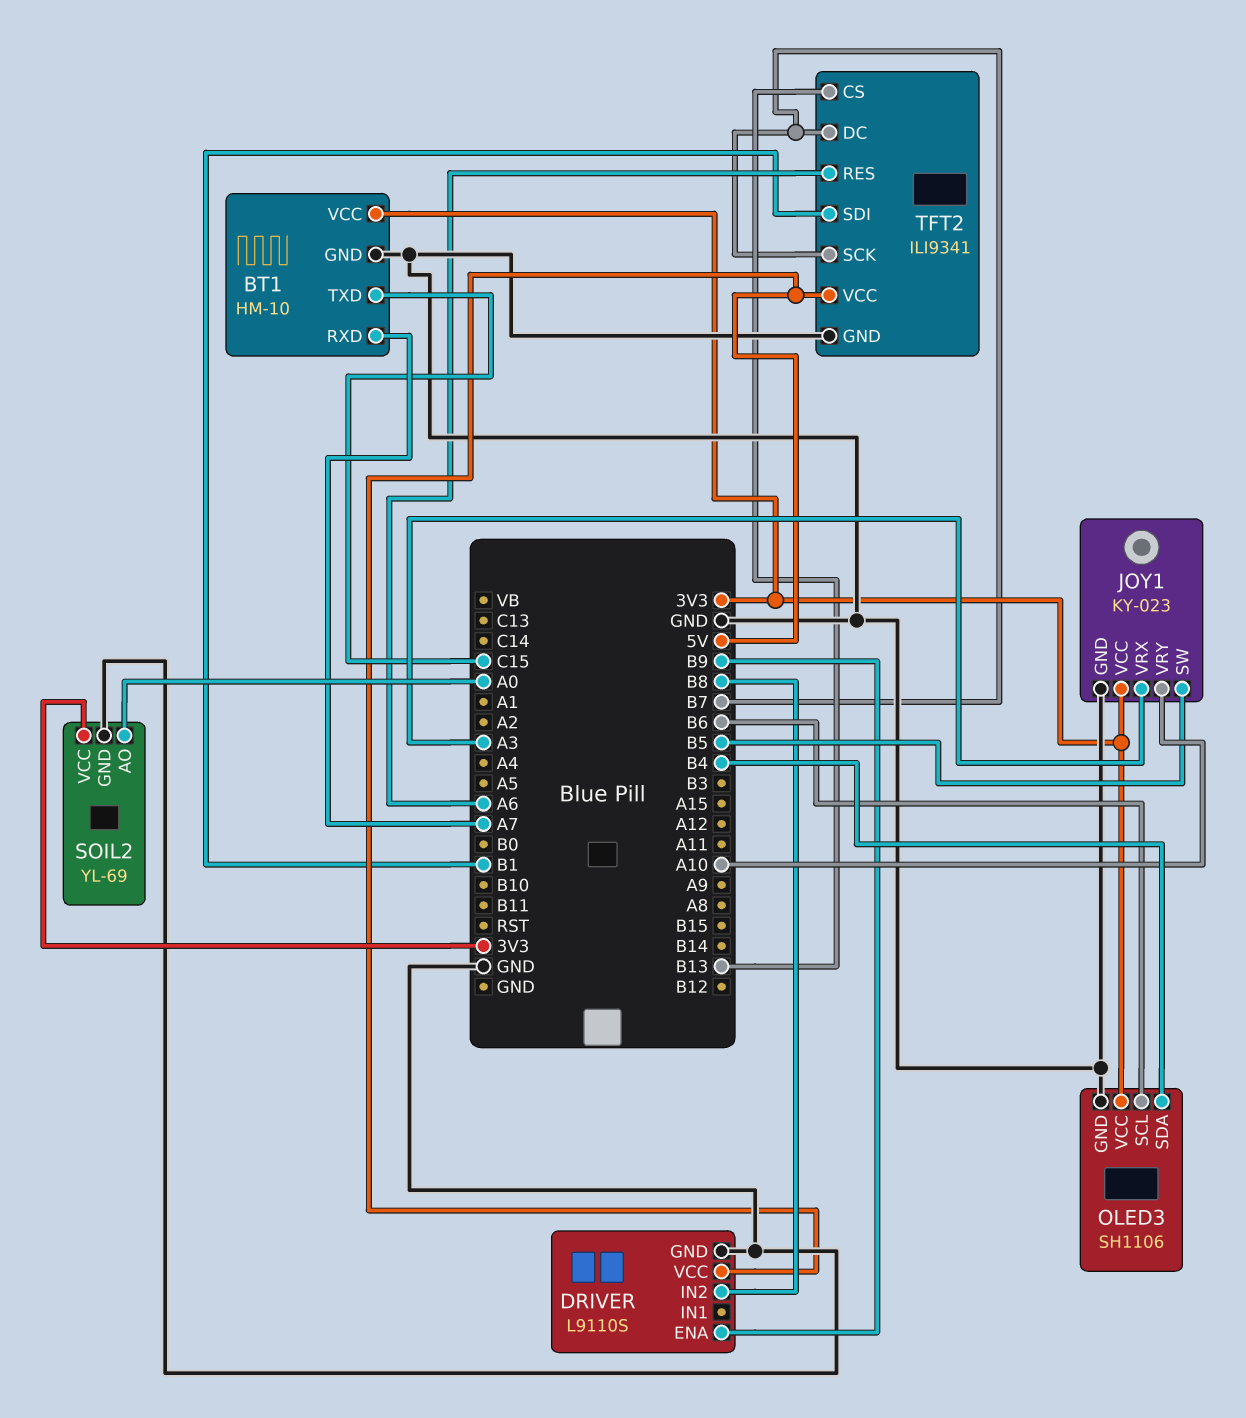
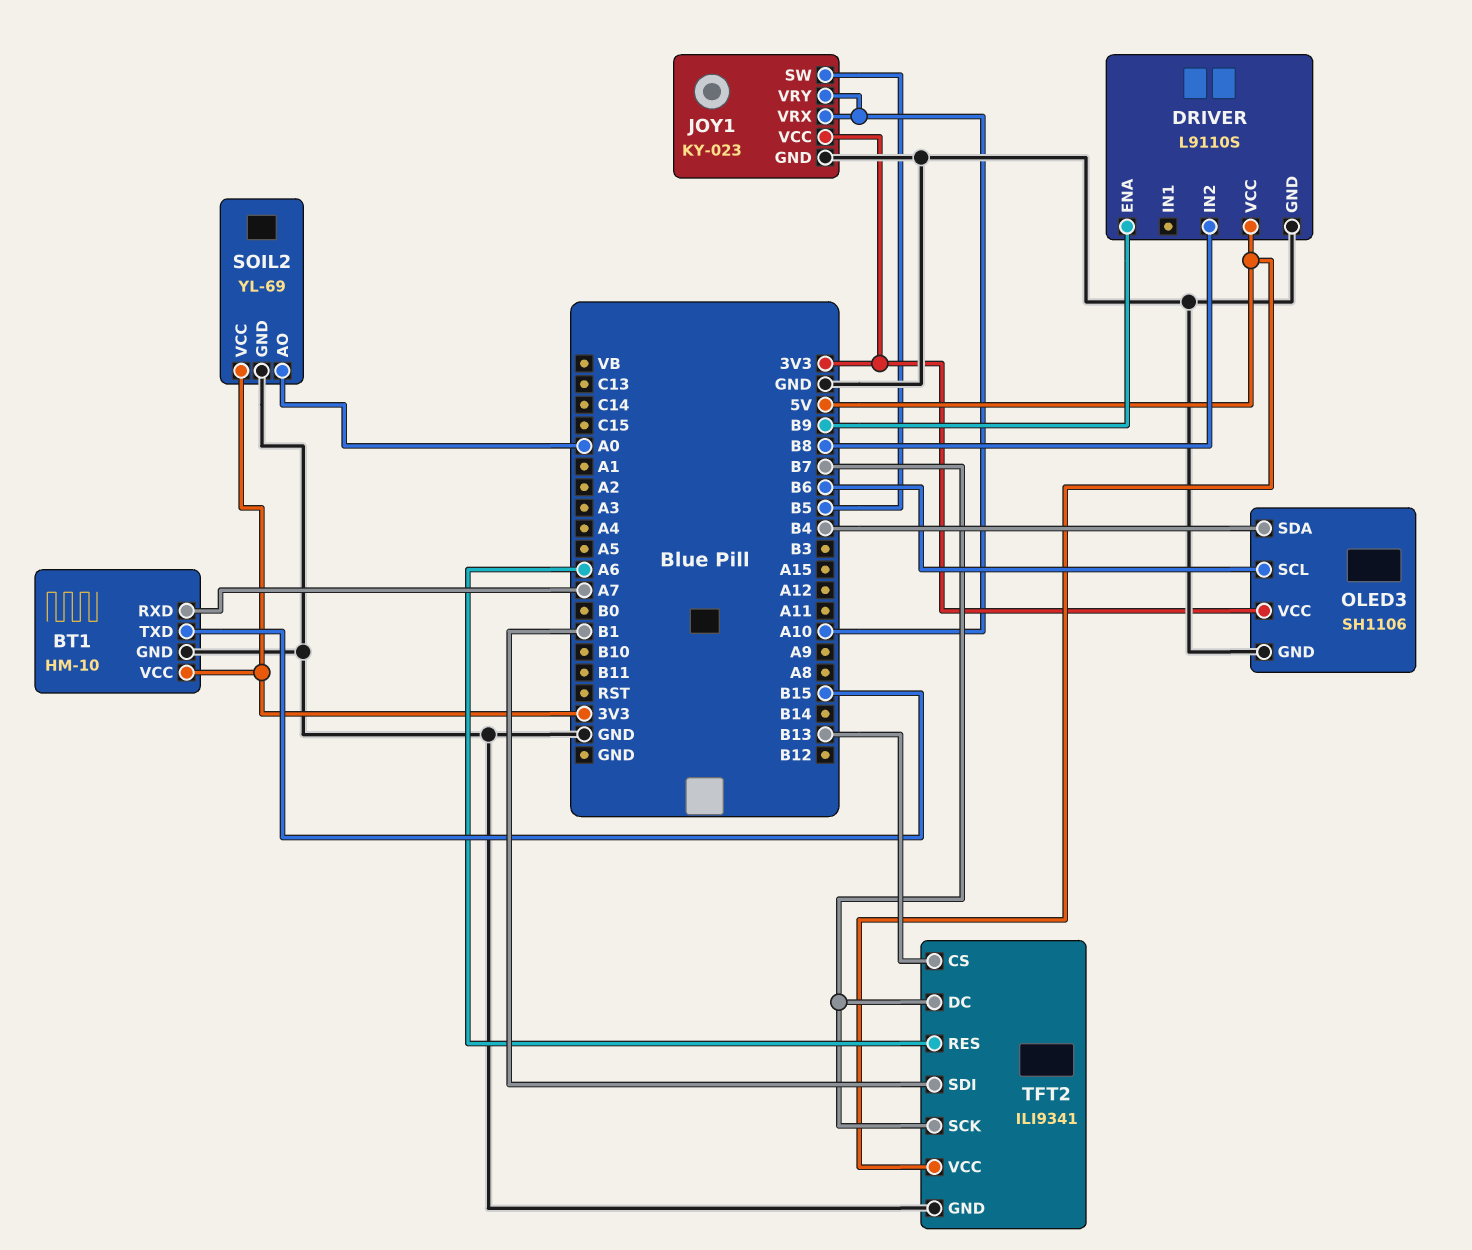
BT1 pin TXD: C15 -> B15
JOY1 pin VRX: A3 -> A10

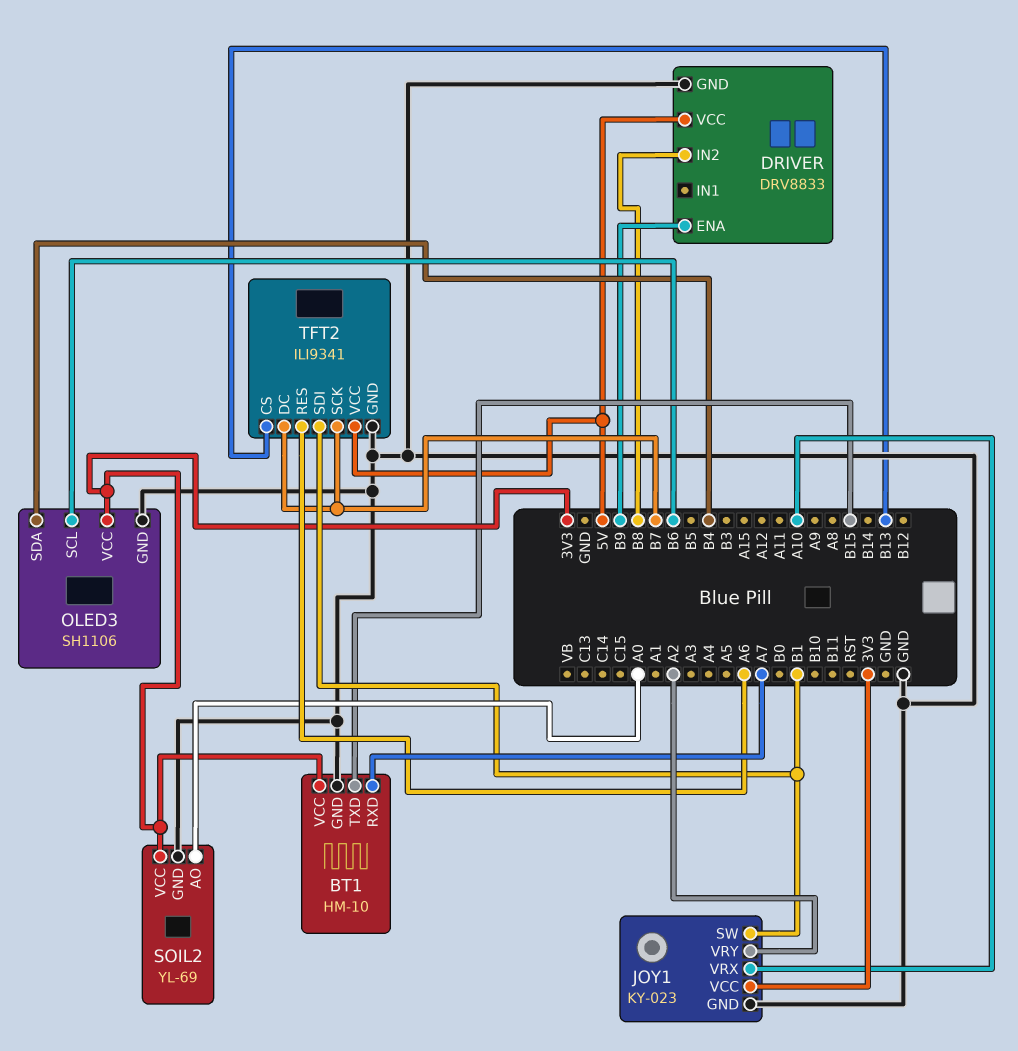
DRIVER: L9110S -> DRV8833
JOY1 pin SW: B5 -> B1
JOY1 pin VRY: A10 -> A2

